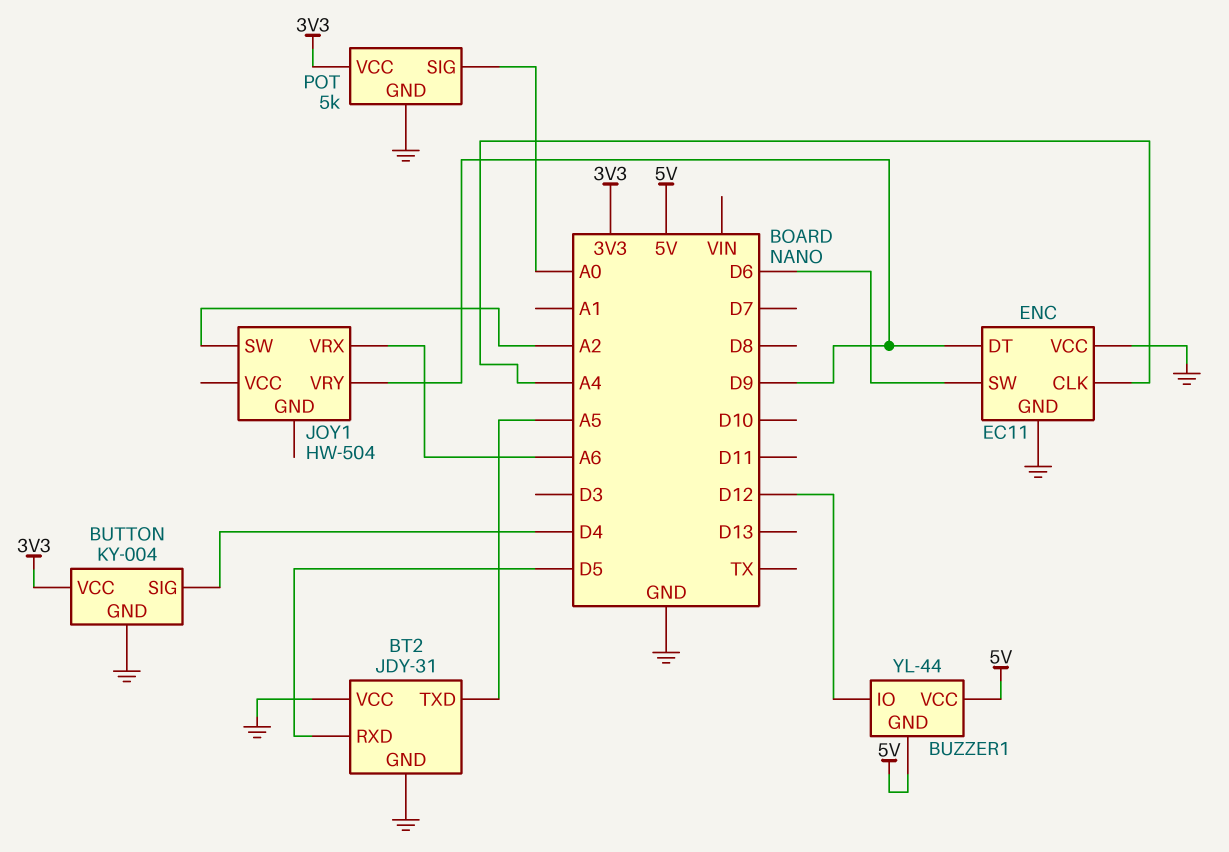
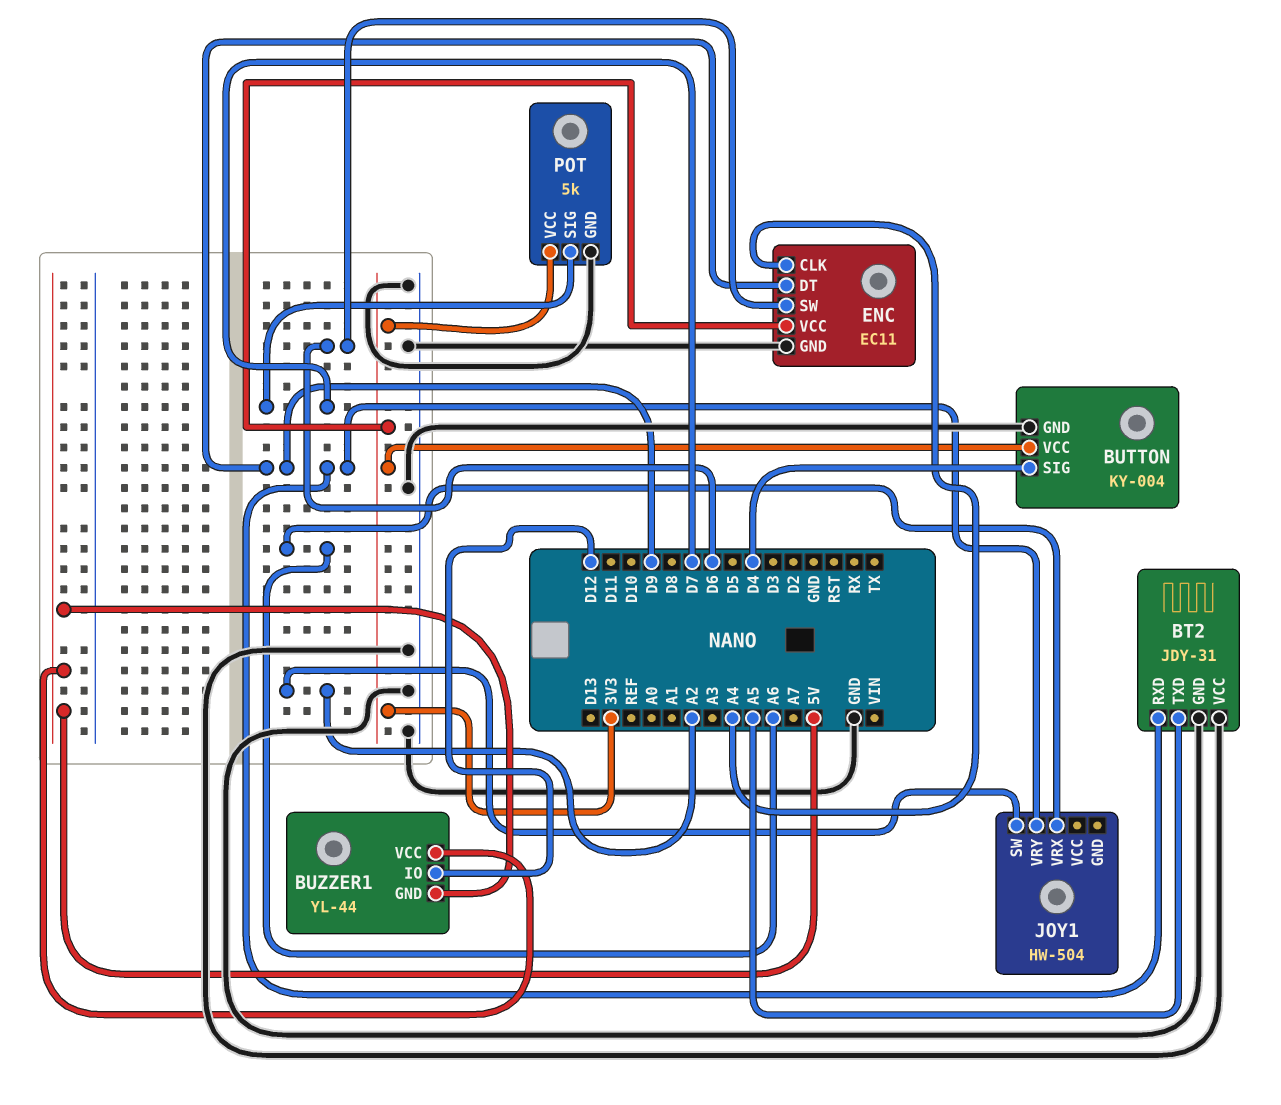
BT2 pin RXD: D5 -> D9
ENC pin VCC: GND -> 3V3
POT pin SIG: A0 -> D7

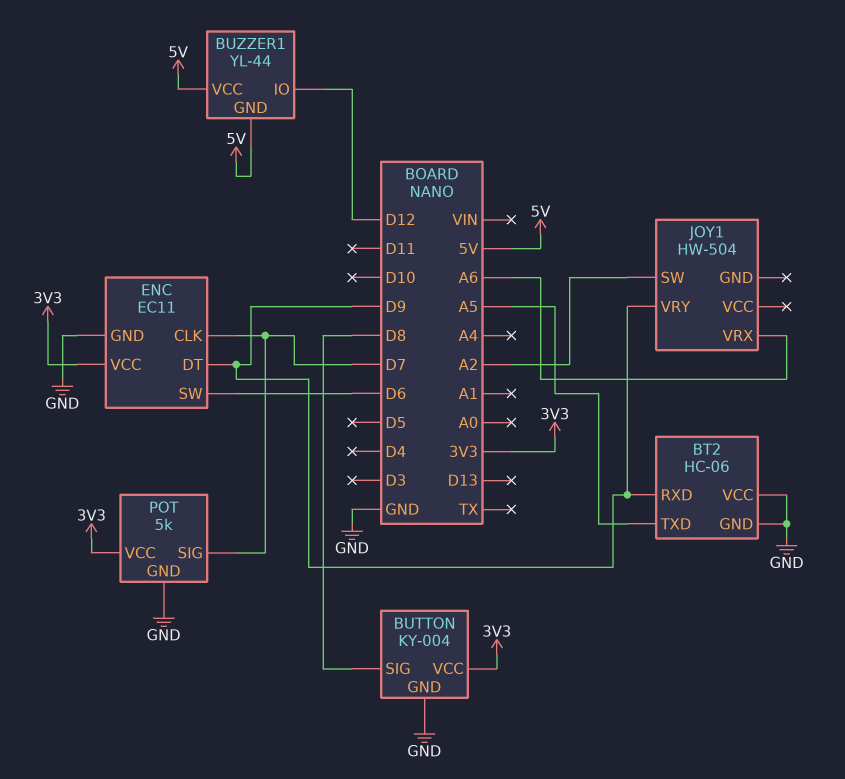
BT2: JDY-31 -> HC-06
BUTTON pin SIG: D4 -> D8
ENC pin CLK: A4 -> D7

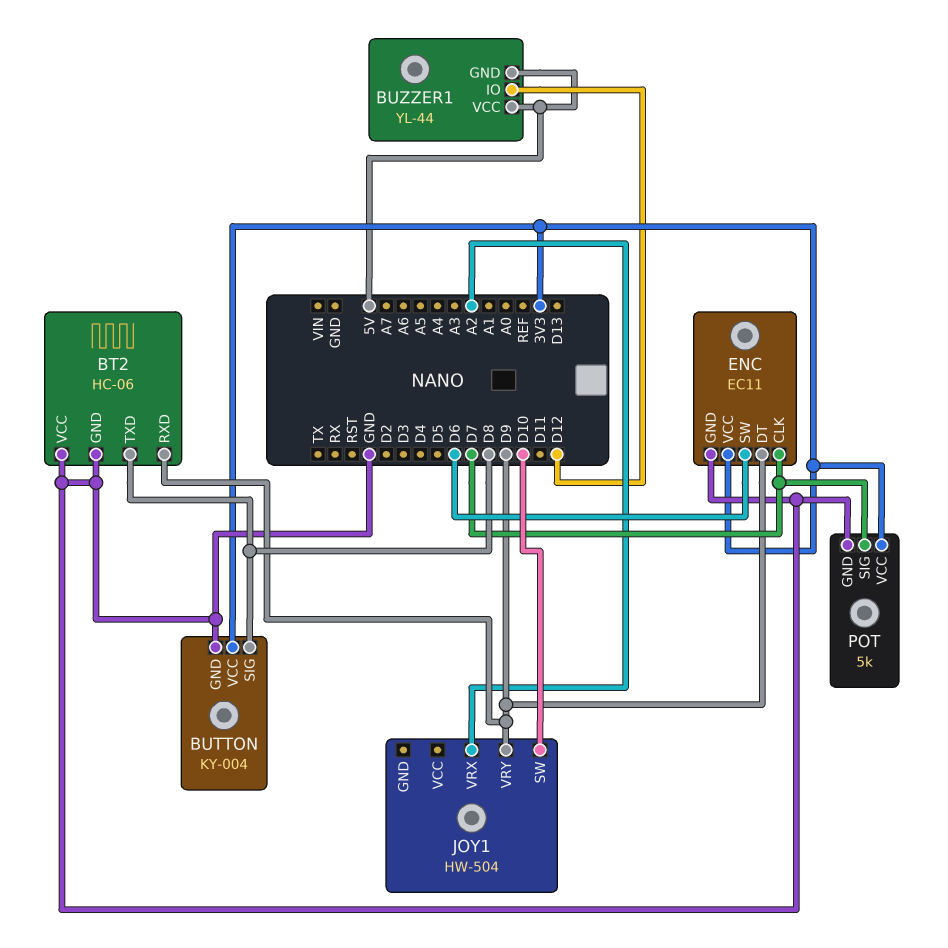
BT2 pin TXD: A5 -> D8
JOY1 pin SW: A2 -> D10
JOY1 pin VRX: A6 -> A2

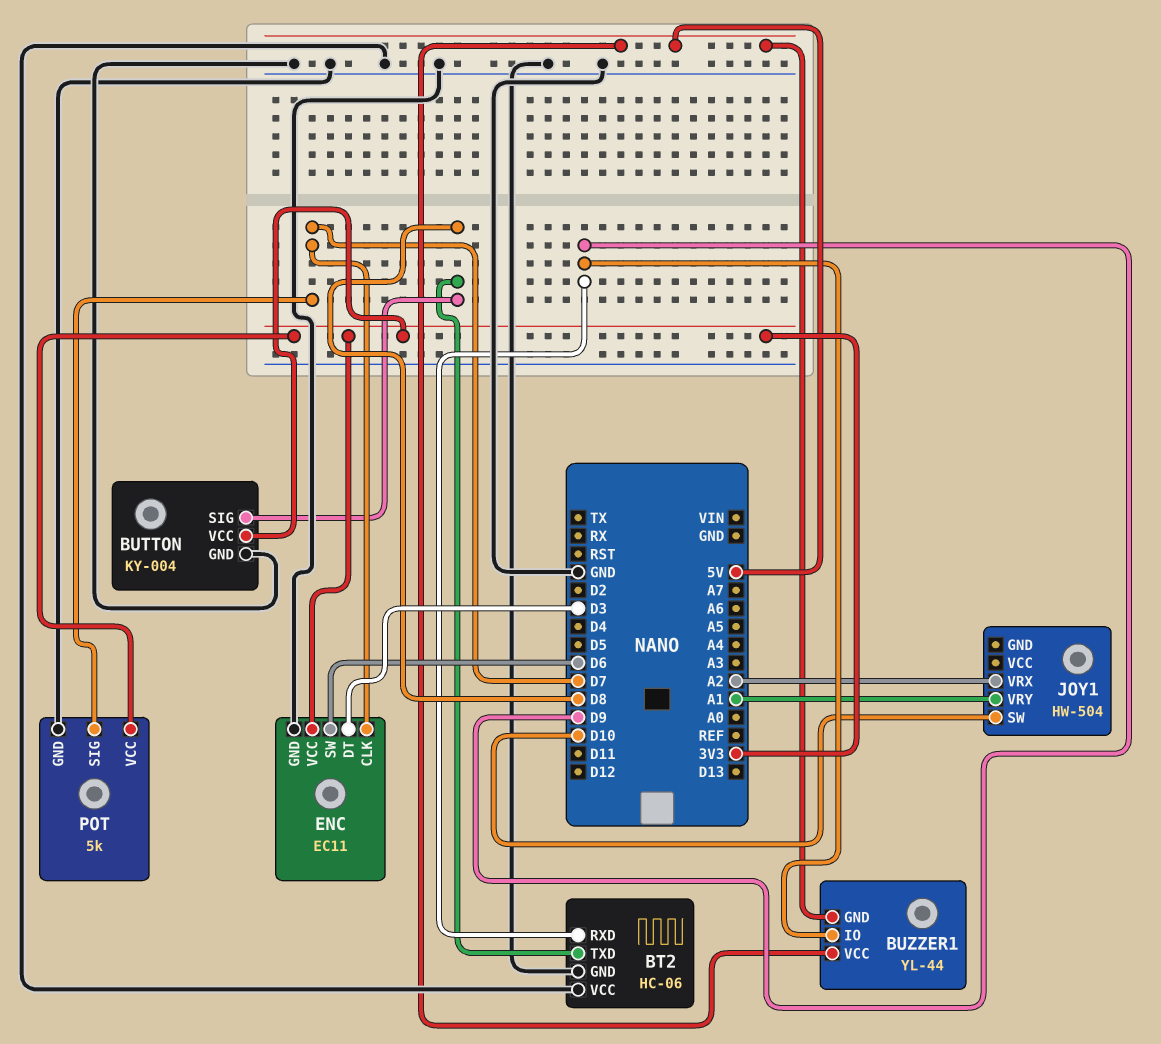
BUZZER1 pin IO: D12 -> D9
ENC pin DT: D9 -> D3
JOY1 pin VRY: D9 -> A1

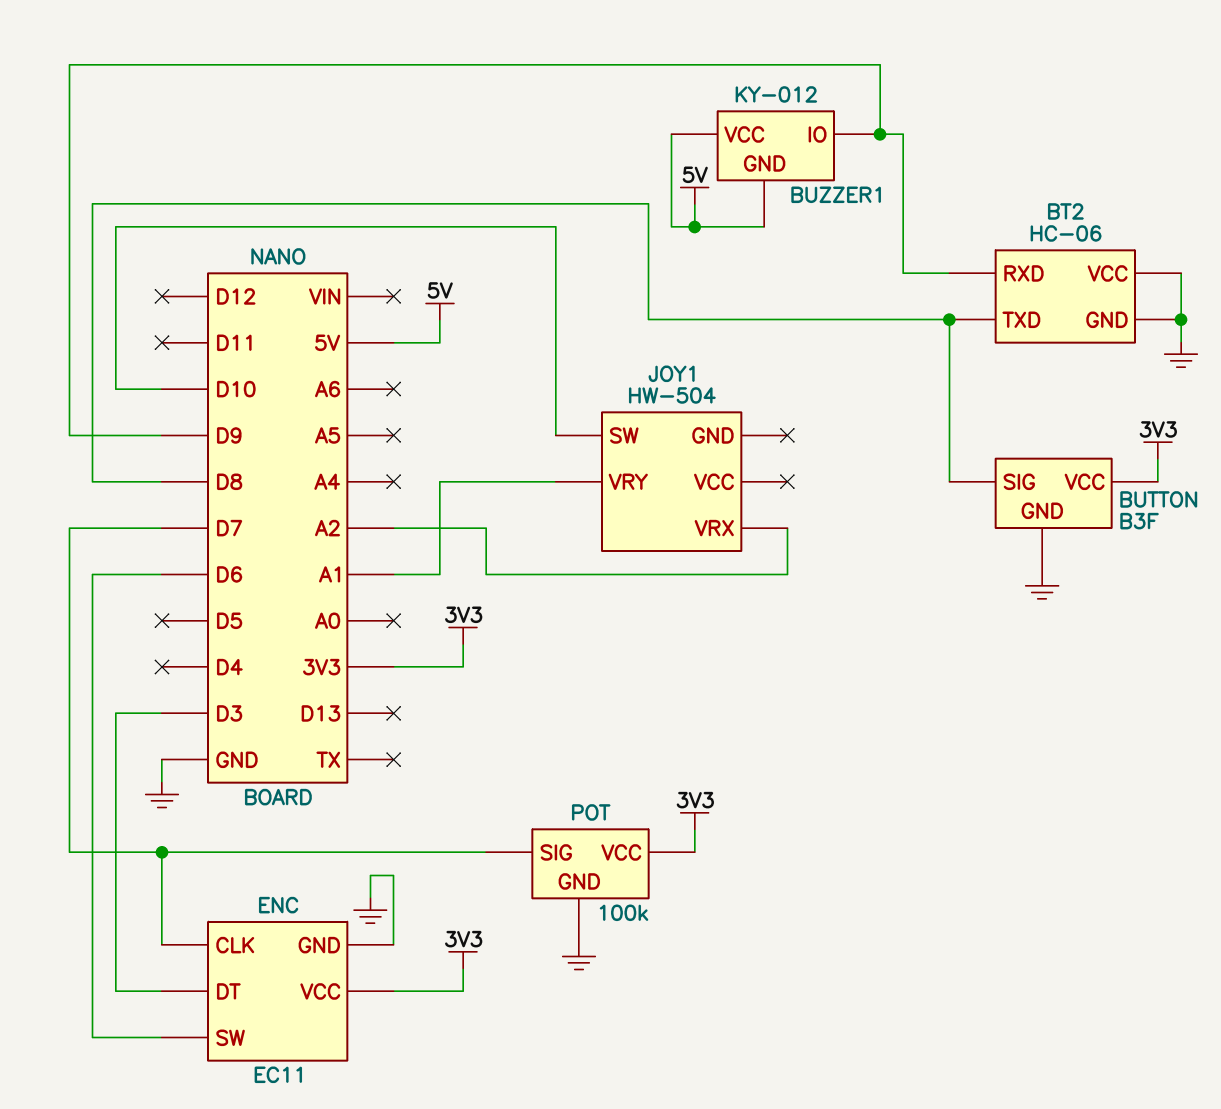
BUTTON: KY-004 -> B3F
BUZZER1: YL-44 -> KY-012
POT: 5k -> 100k

